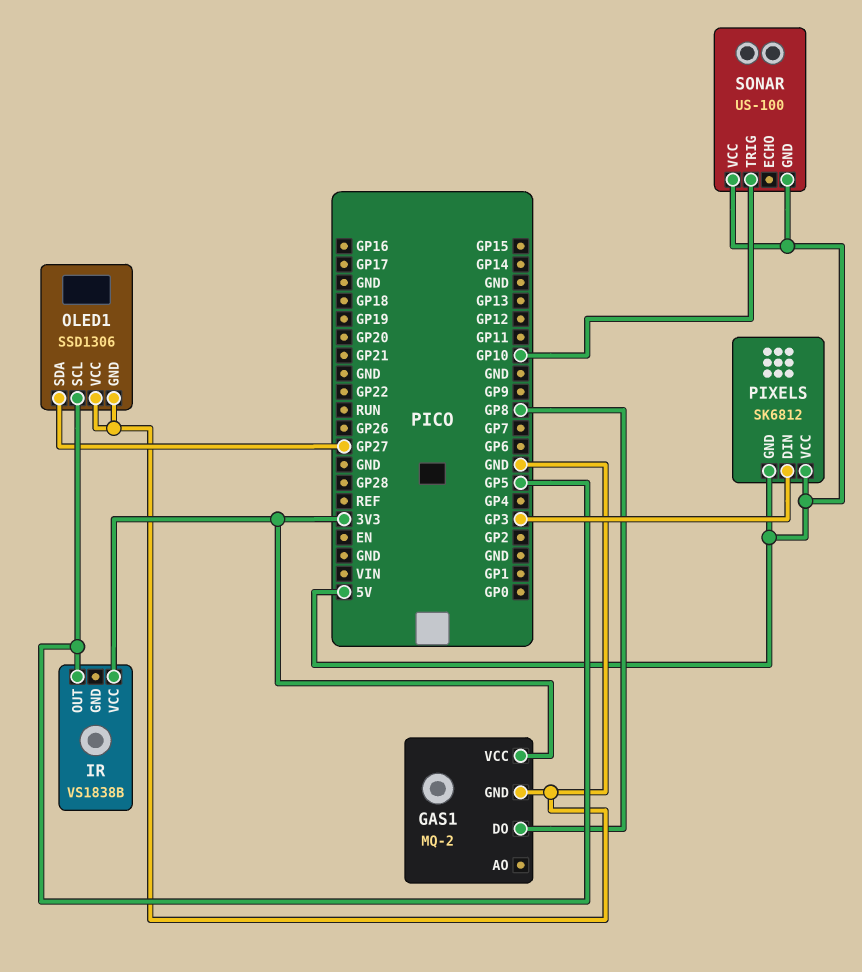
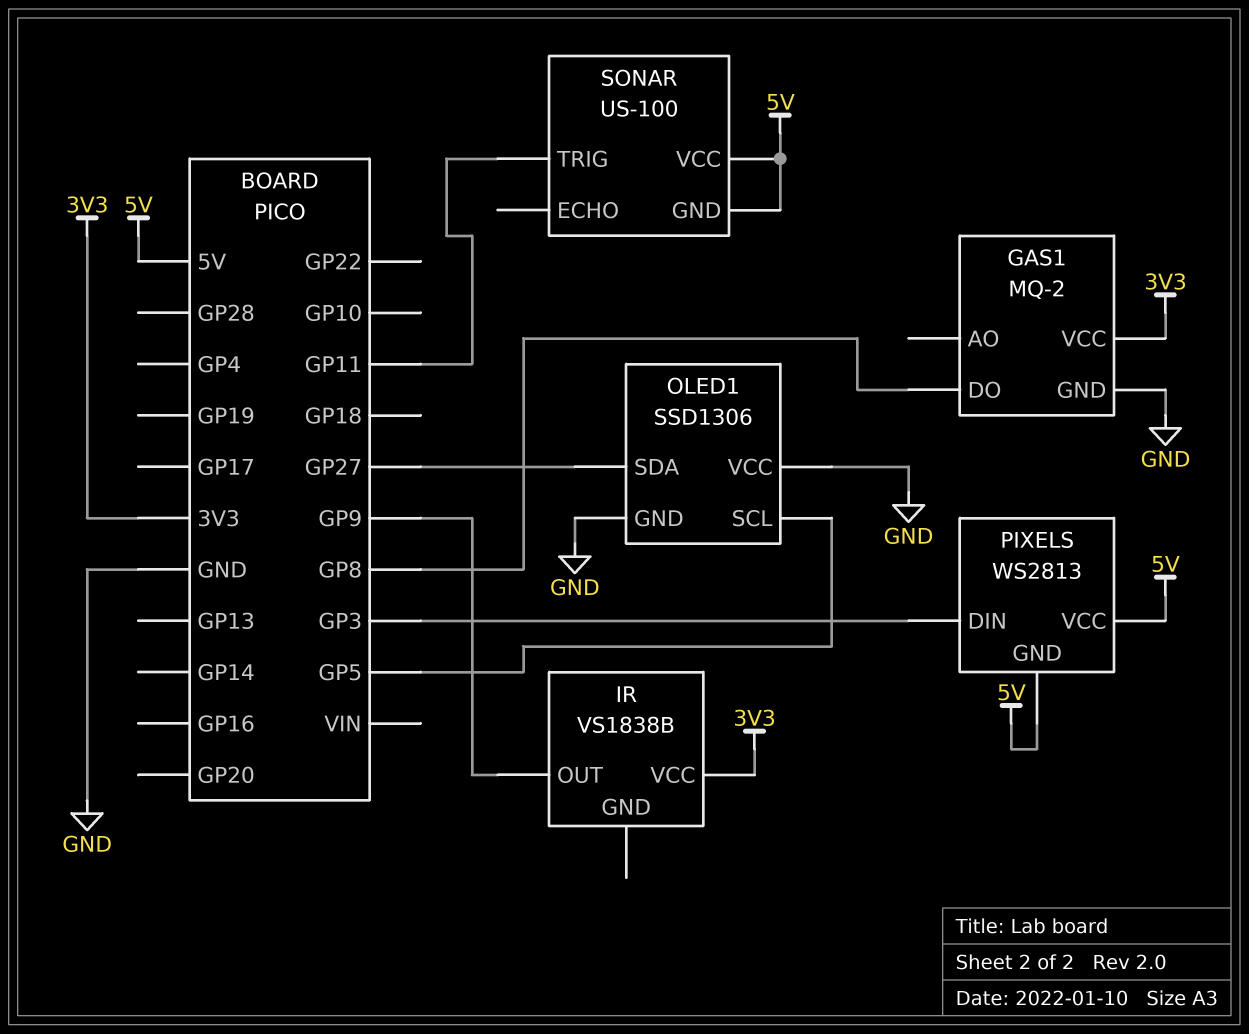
IR pin OUT: GP5 -> GP9
PIXELS: SK6812 -> WS2813
SONAR pin TRIG: GP10 -> GP11

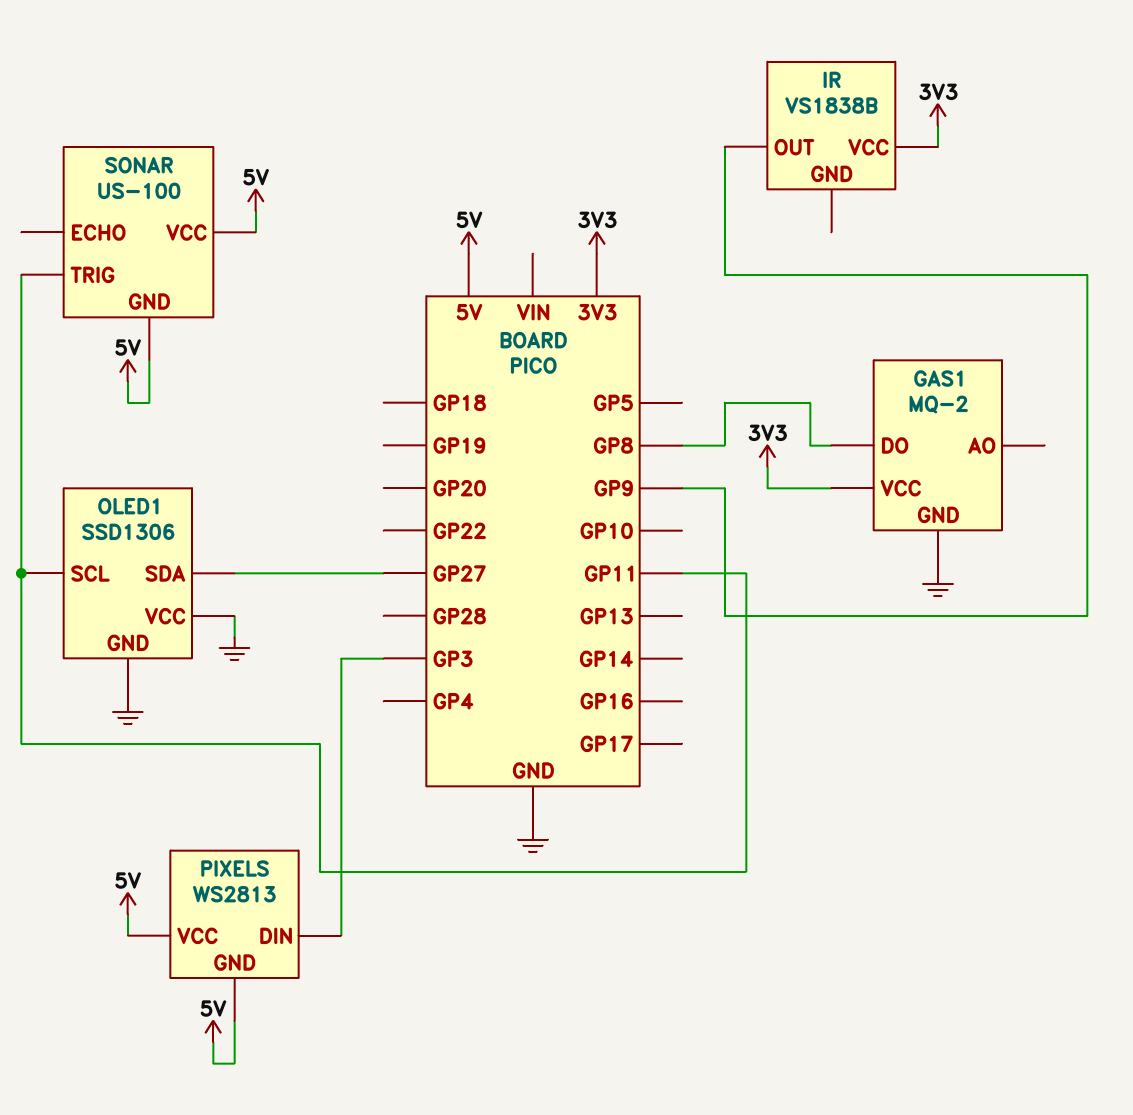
OLED1 pin SCL: GP5 -> GP11

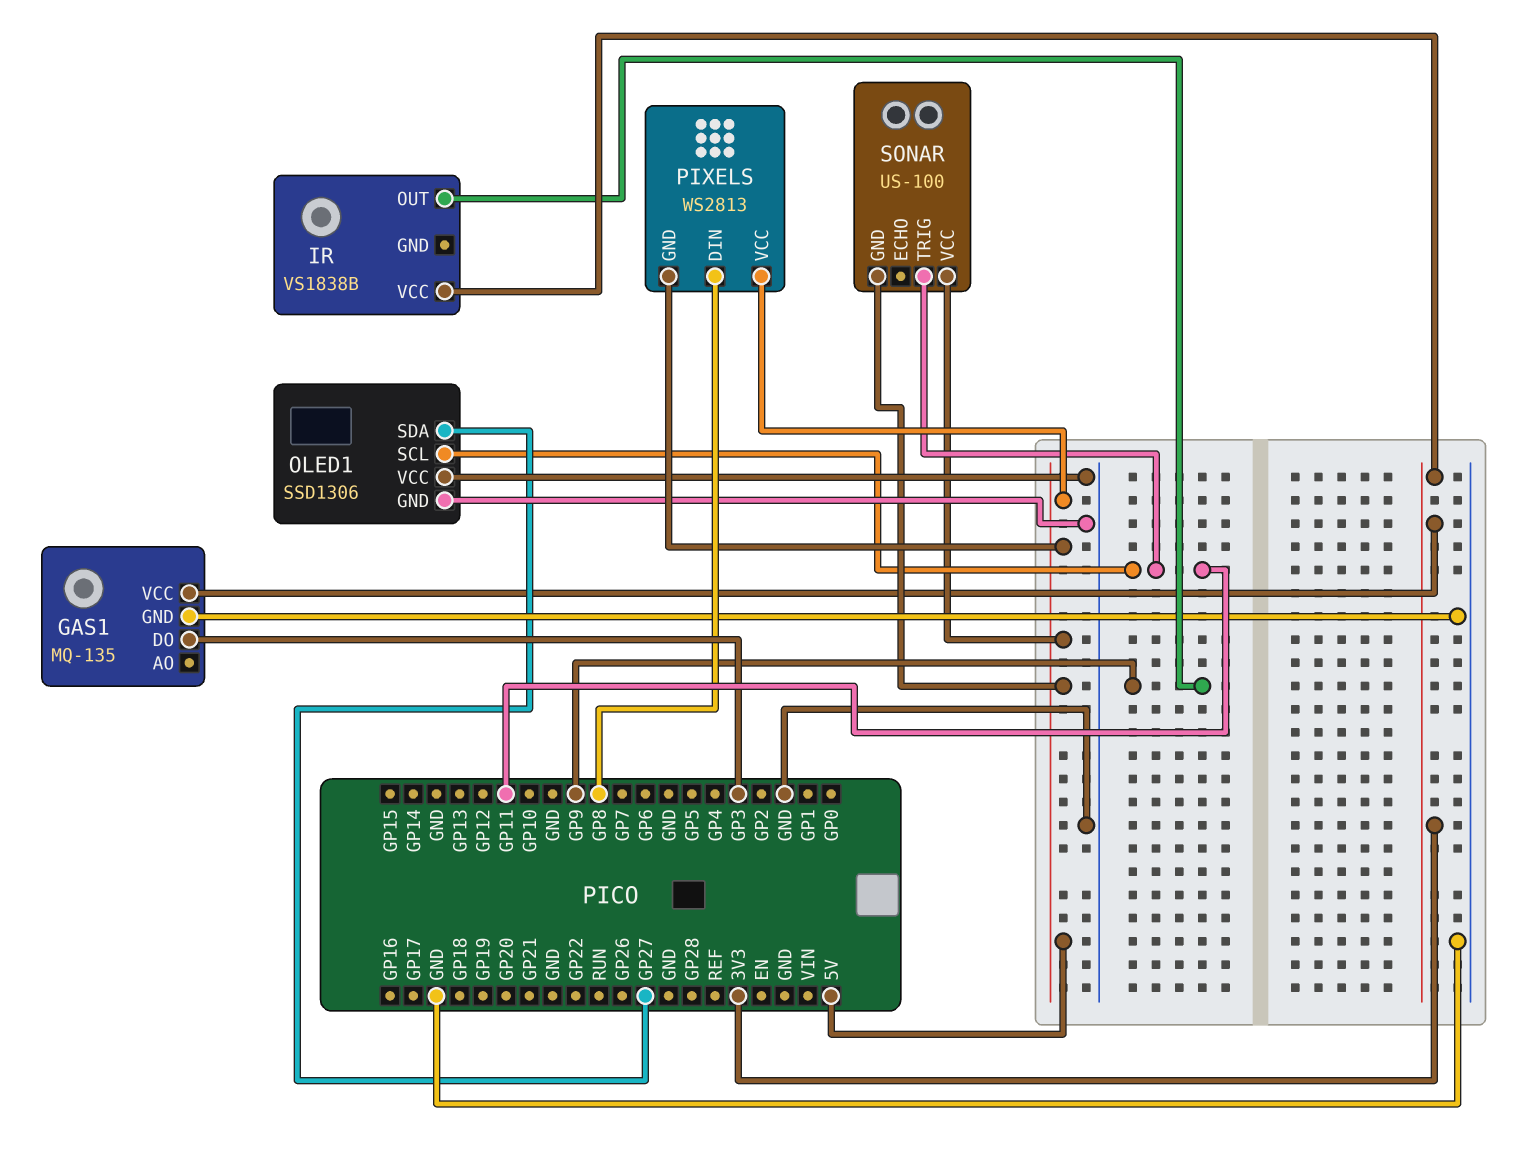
GAS1: MQ-2 -> MQ-135
GAS1 pin DO: GP8 -> GP3
PIXELS pin DIN: GP3 -> GP8

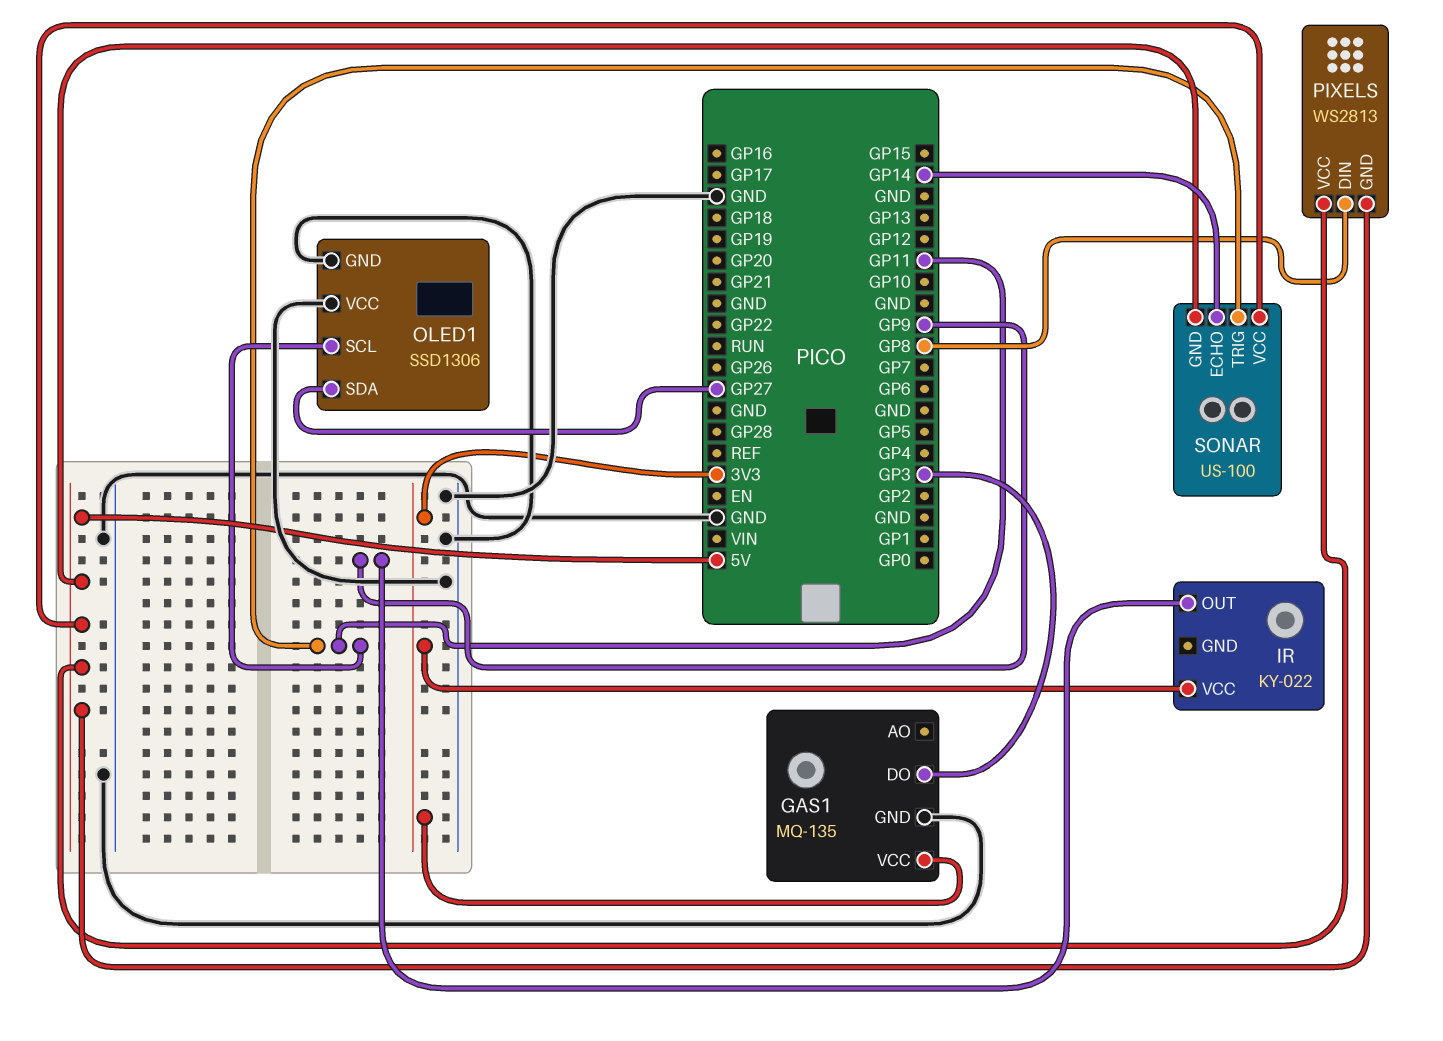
IR: VS1838B -> KY-022
SONAR pin ECHO: none -> GP14

